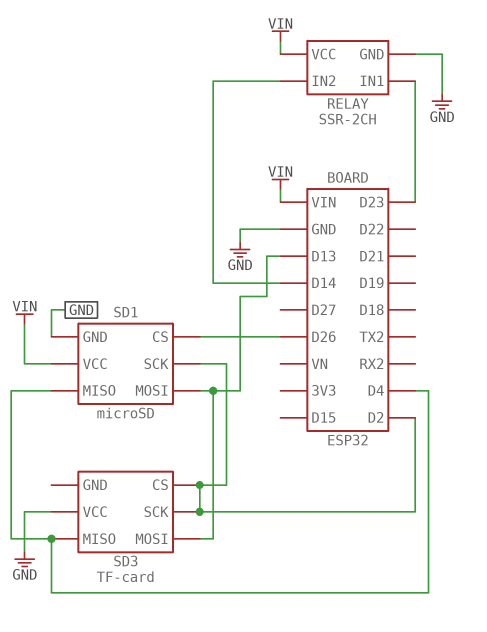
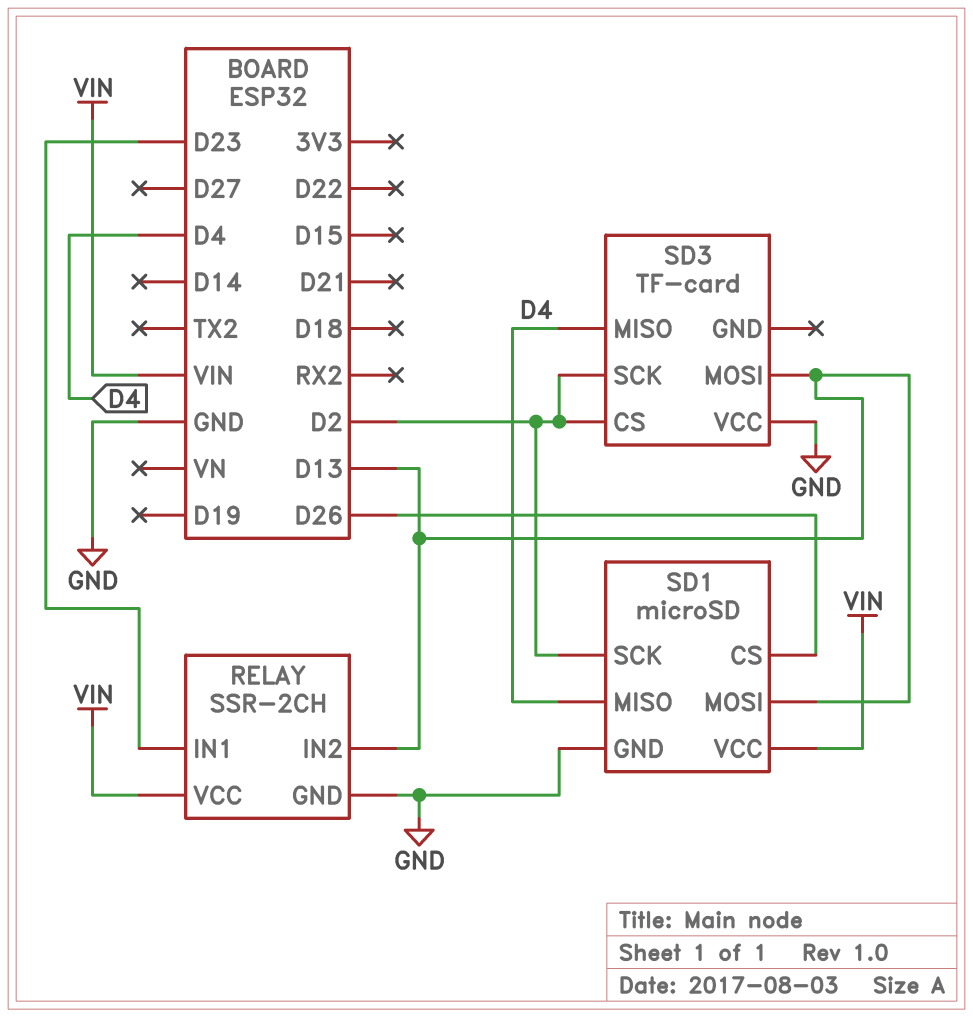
RELAY pin IN2: D14 -> D13

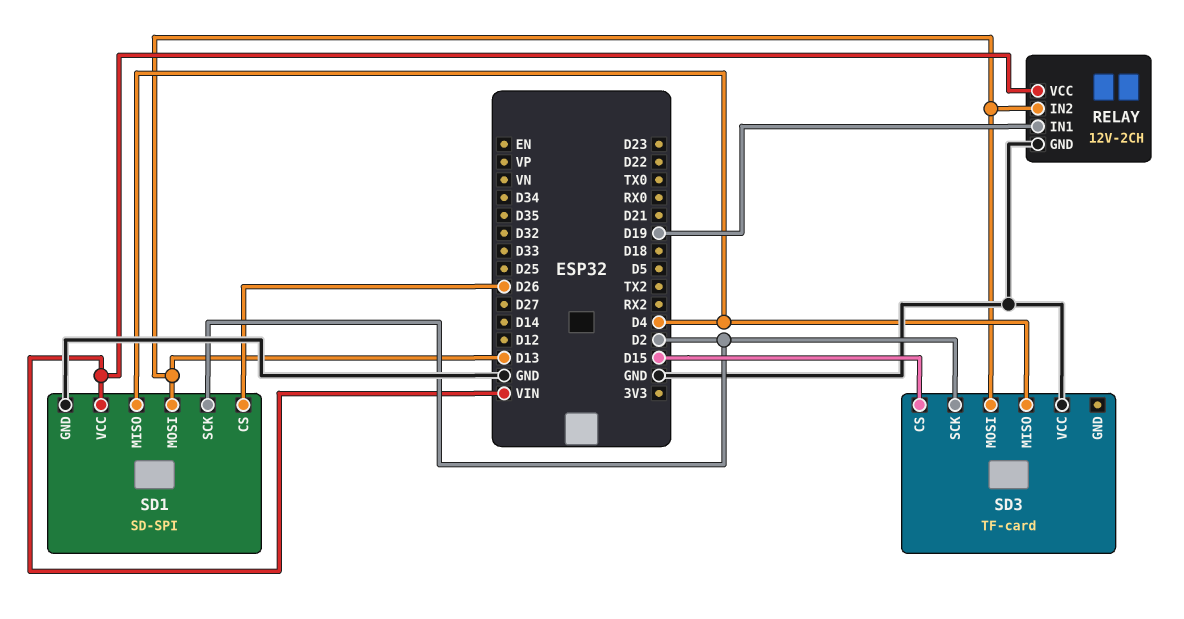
RELAY: SSR-2CH -> 12V-2CH
RELAY pin IN1: D23 -> D19
SD1: microSD -> SD-SPI
SD3 pin CS: D2 -> D15

